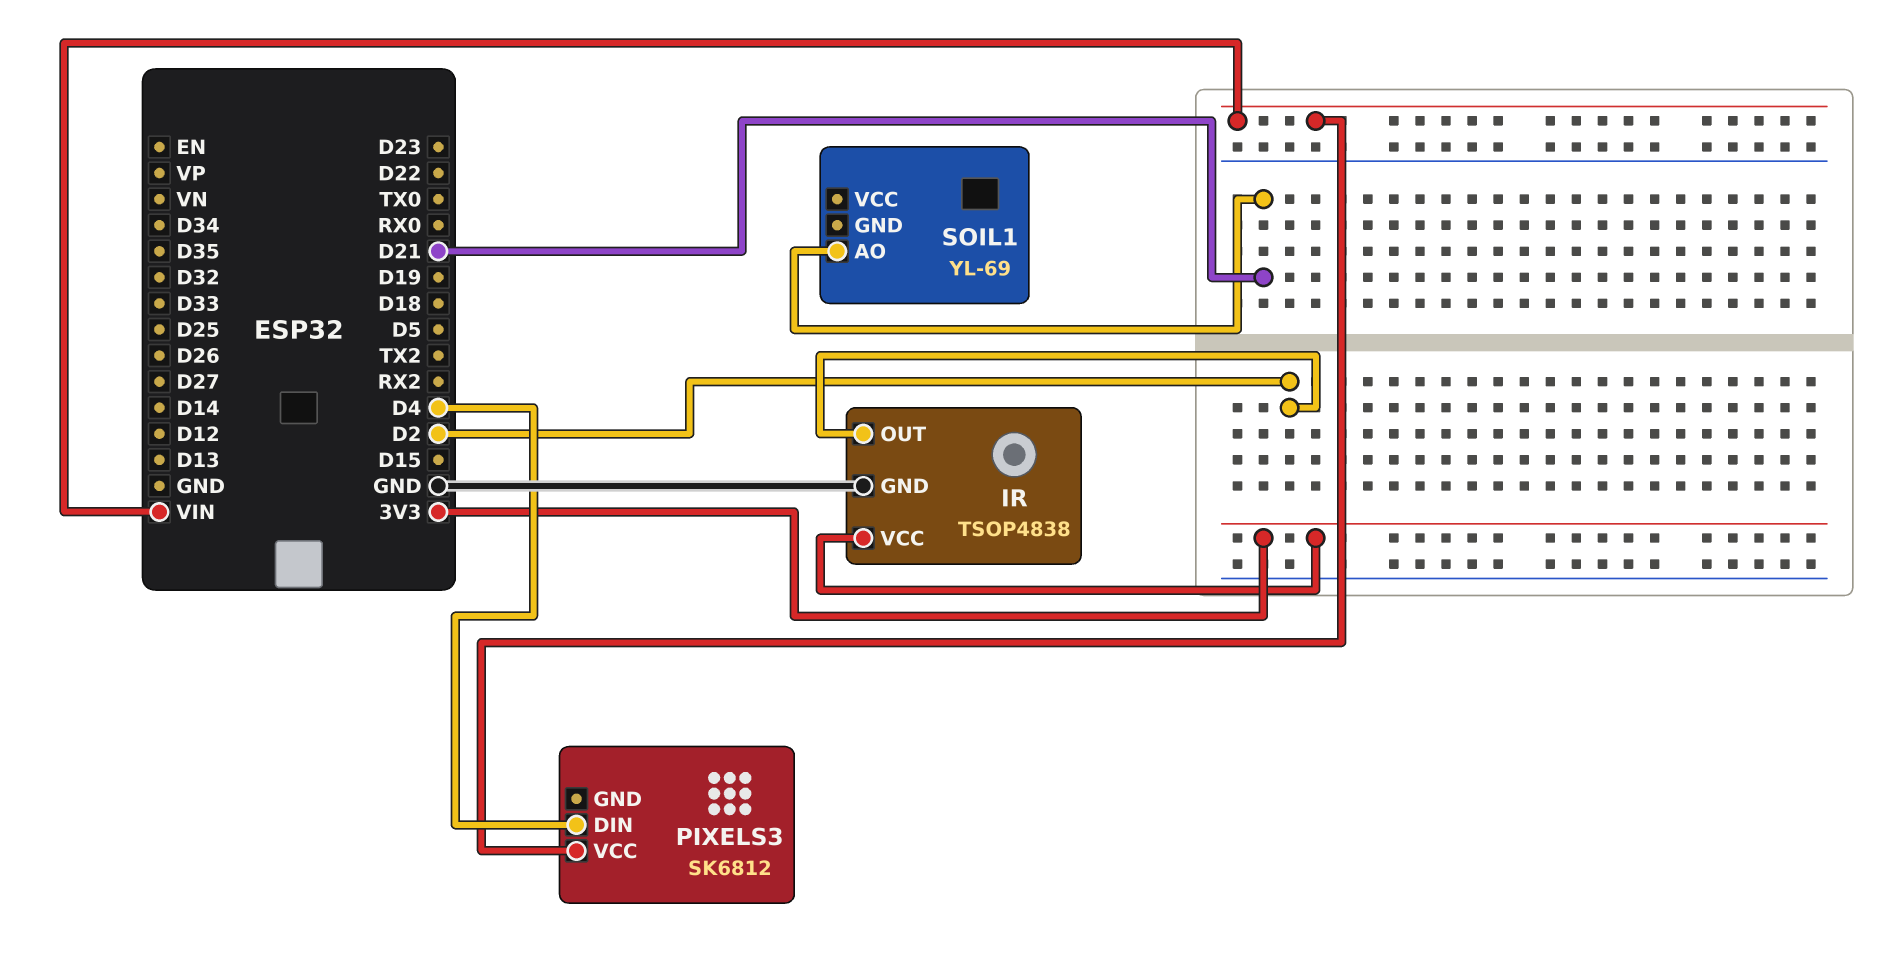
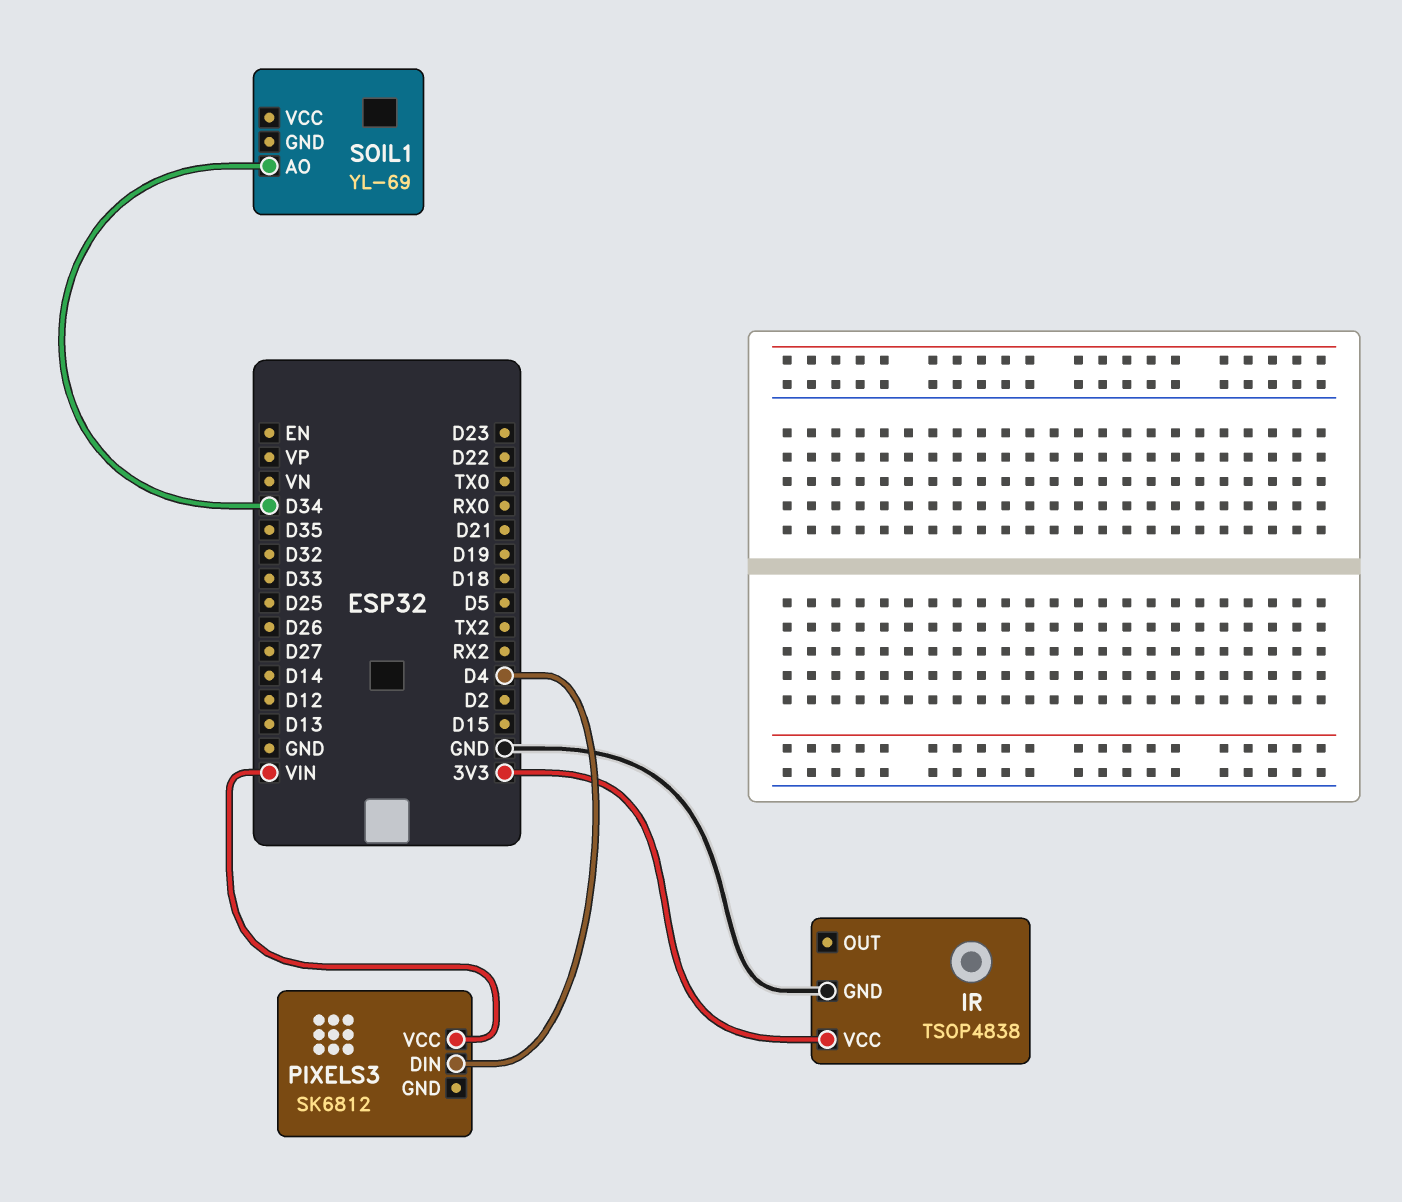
IR pin OUT: D2 -> none
SOIL1 pin AO: D21 -> D34

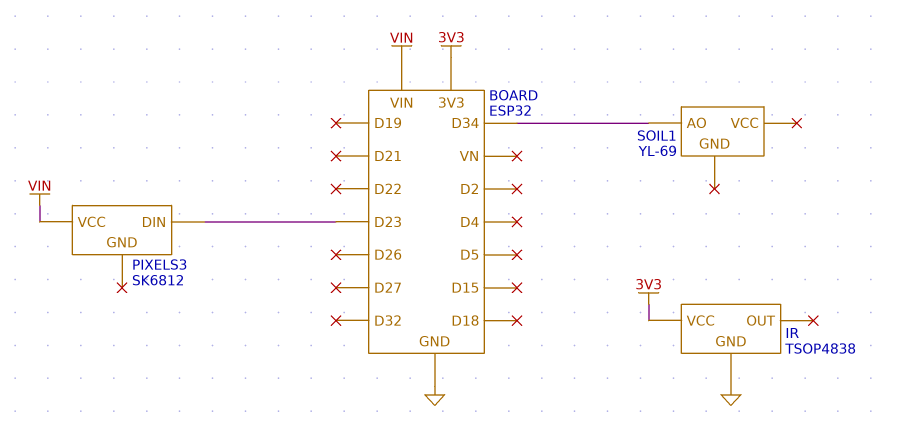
PIXELS3 pin DIN: D4 -> D23

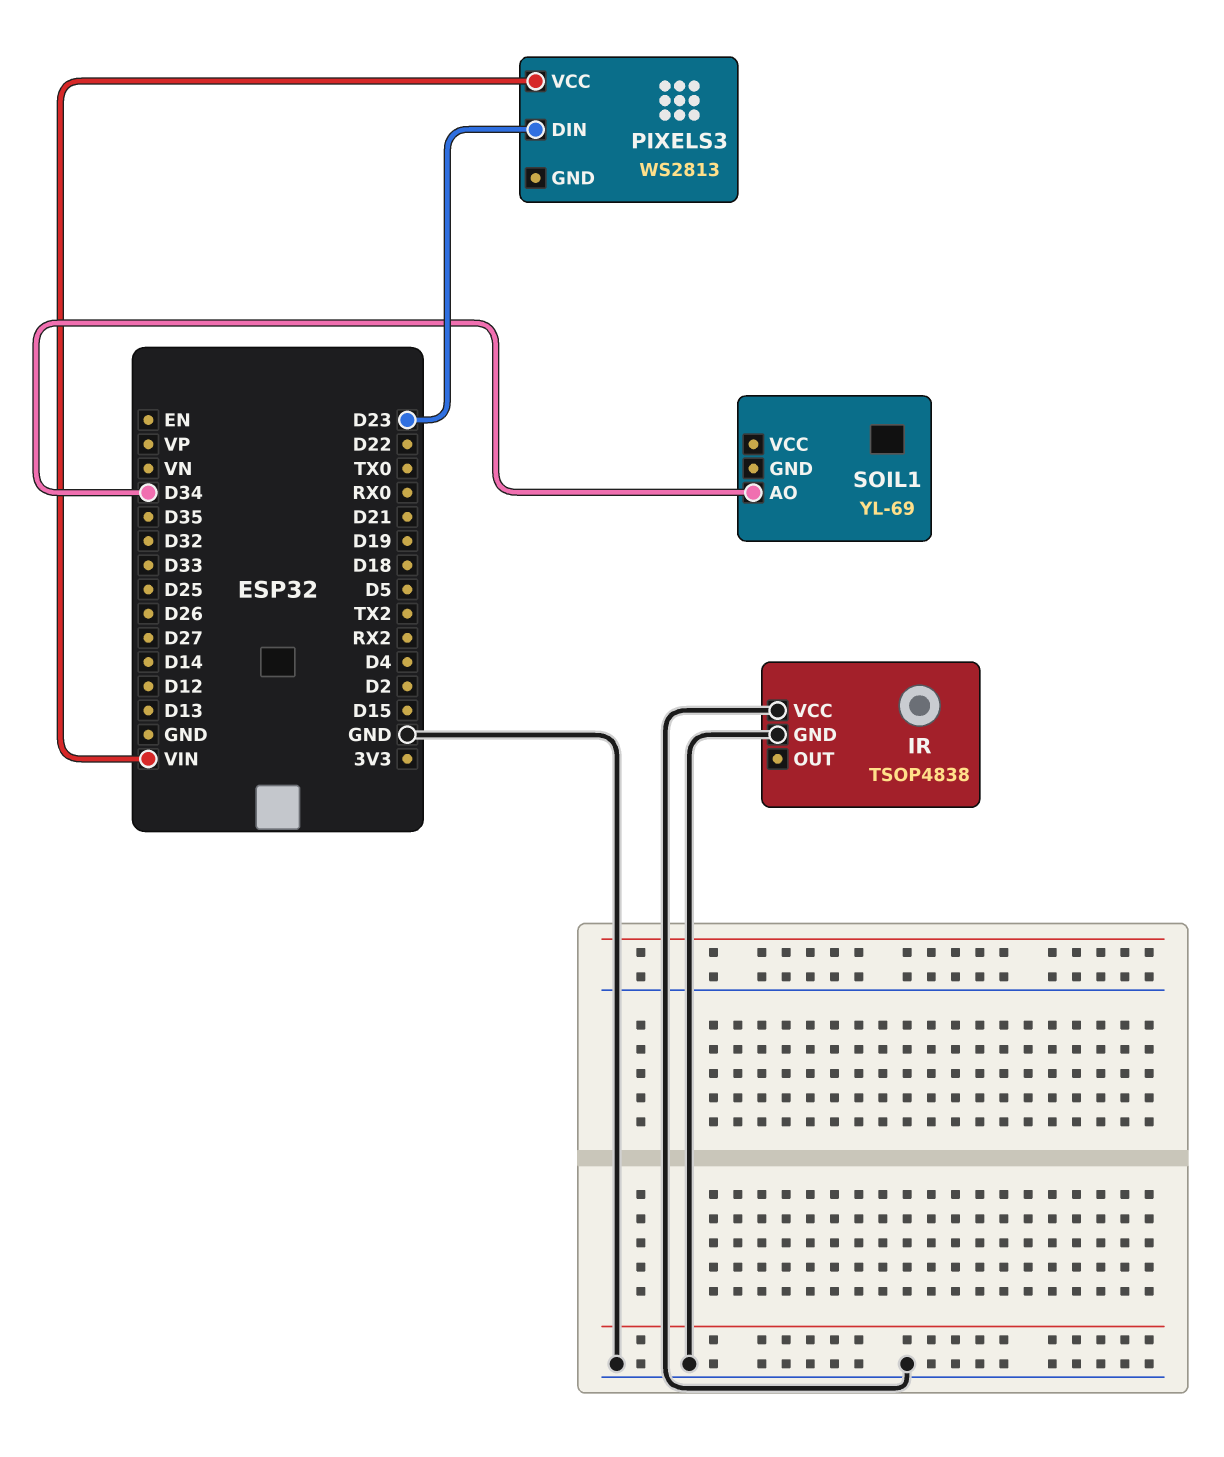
IR pin VCC: 3V3 -> GND
PIXELS3: SK6812 -> WS2813

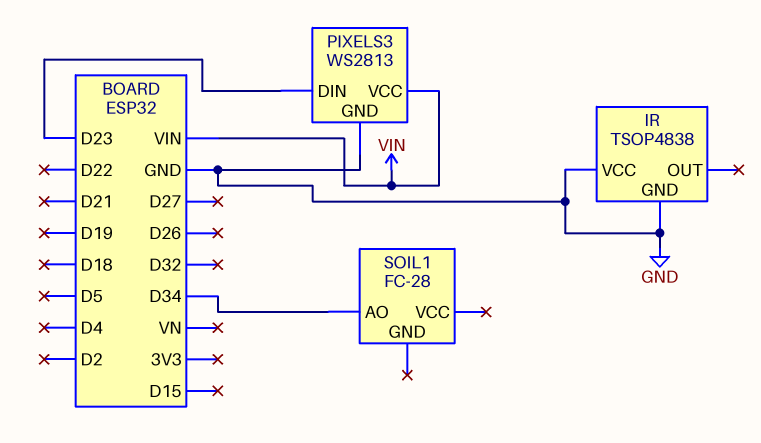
PIXELS3 pin GND: none -> GND
SOIL1: YL-69 -> FC-28

